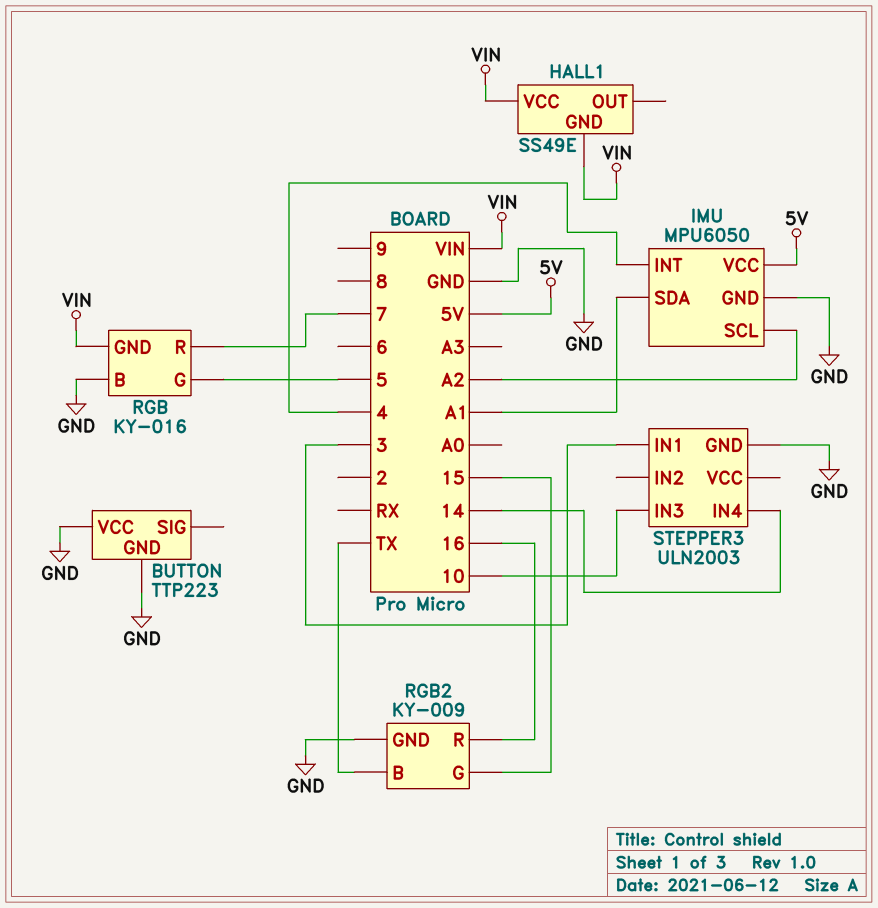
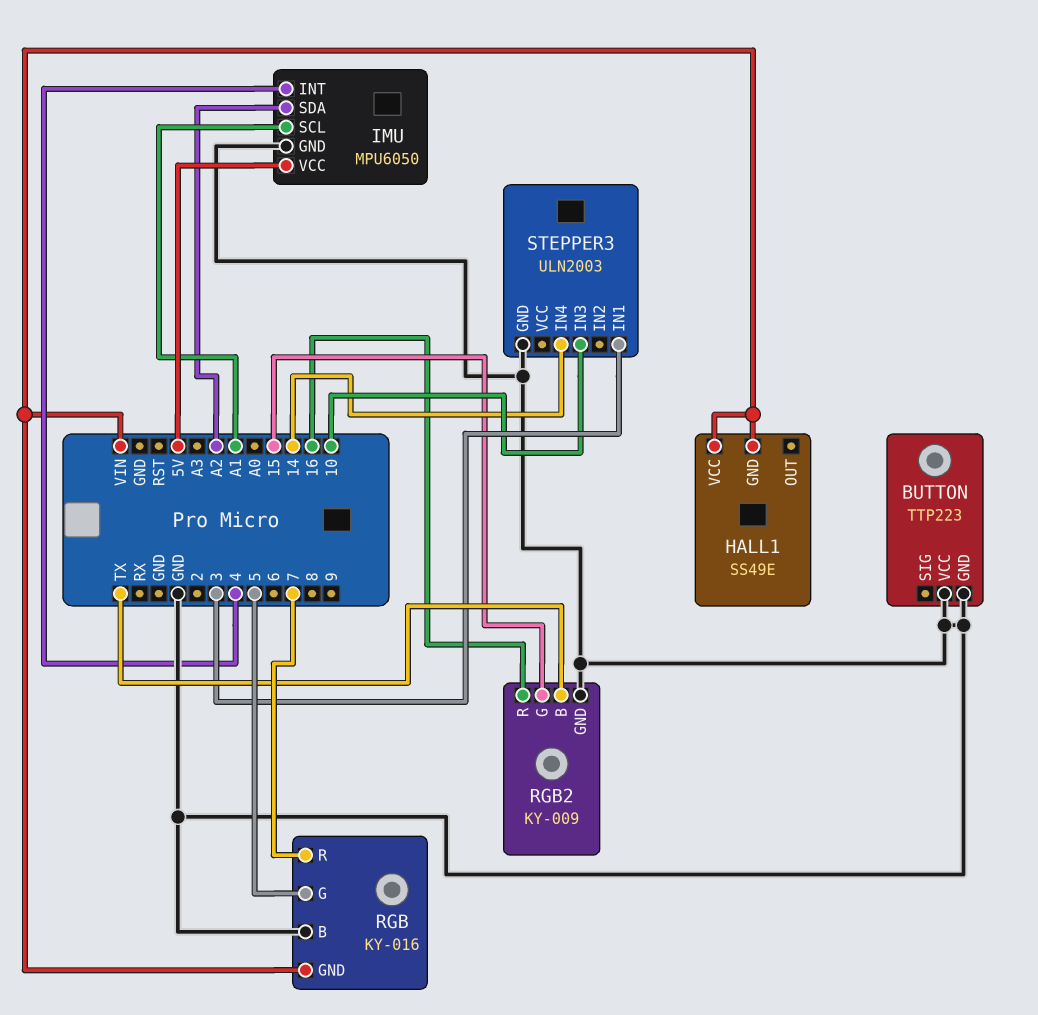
IMU pin SCL: A2 -> A1
IMU pin SDA: A1 -> A2

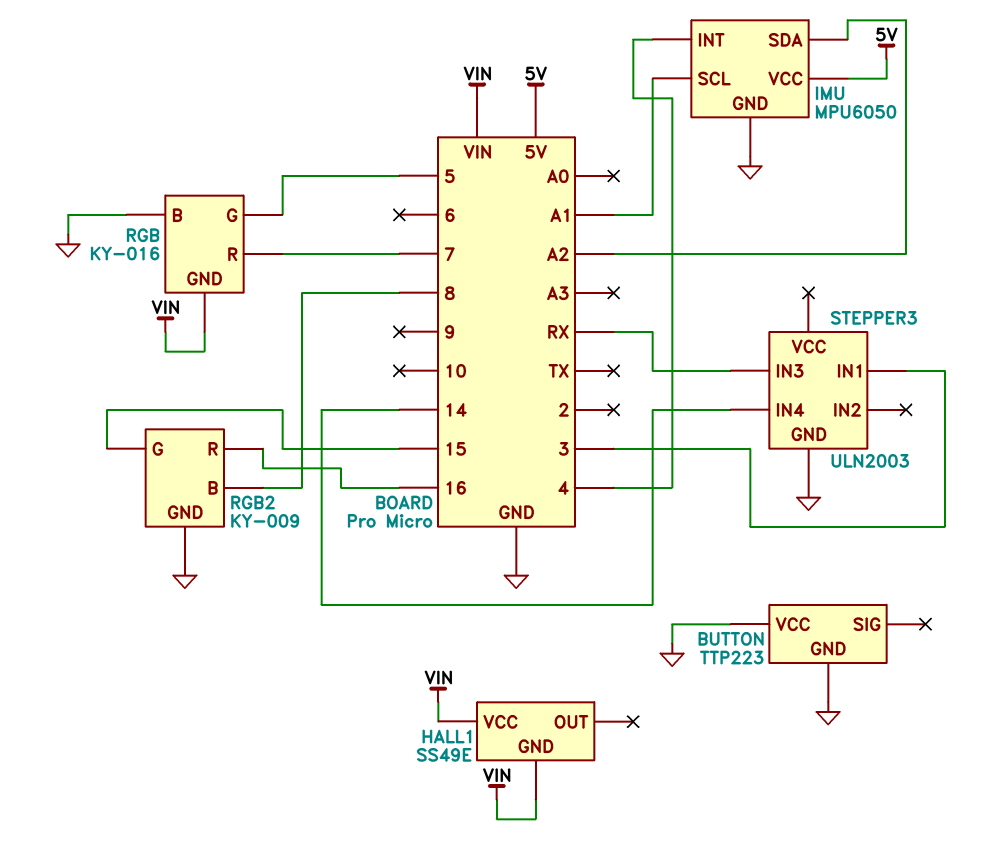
RGB2 pin B: TX -> 8
STEPPER3 pin IN3: 10 -> RX

